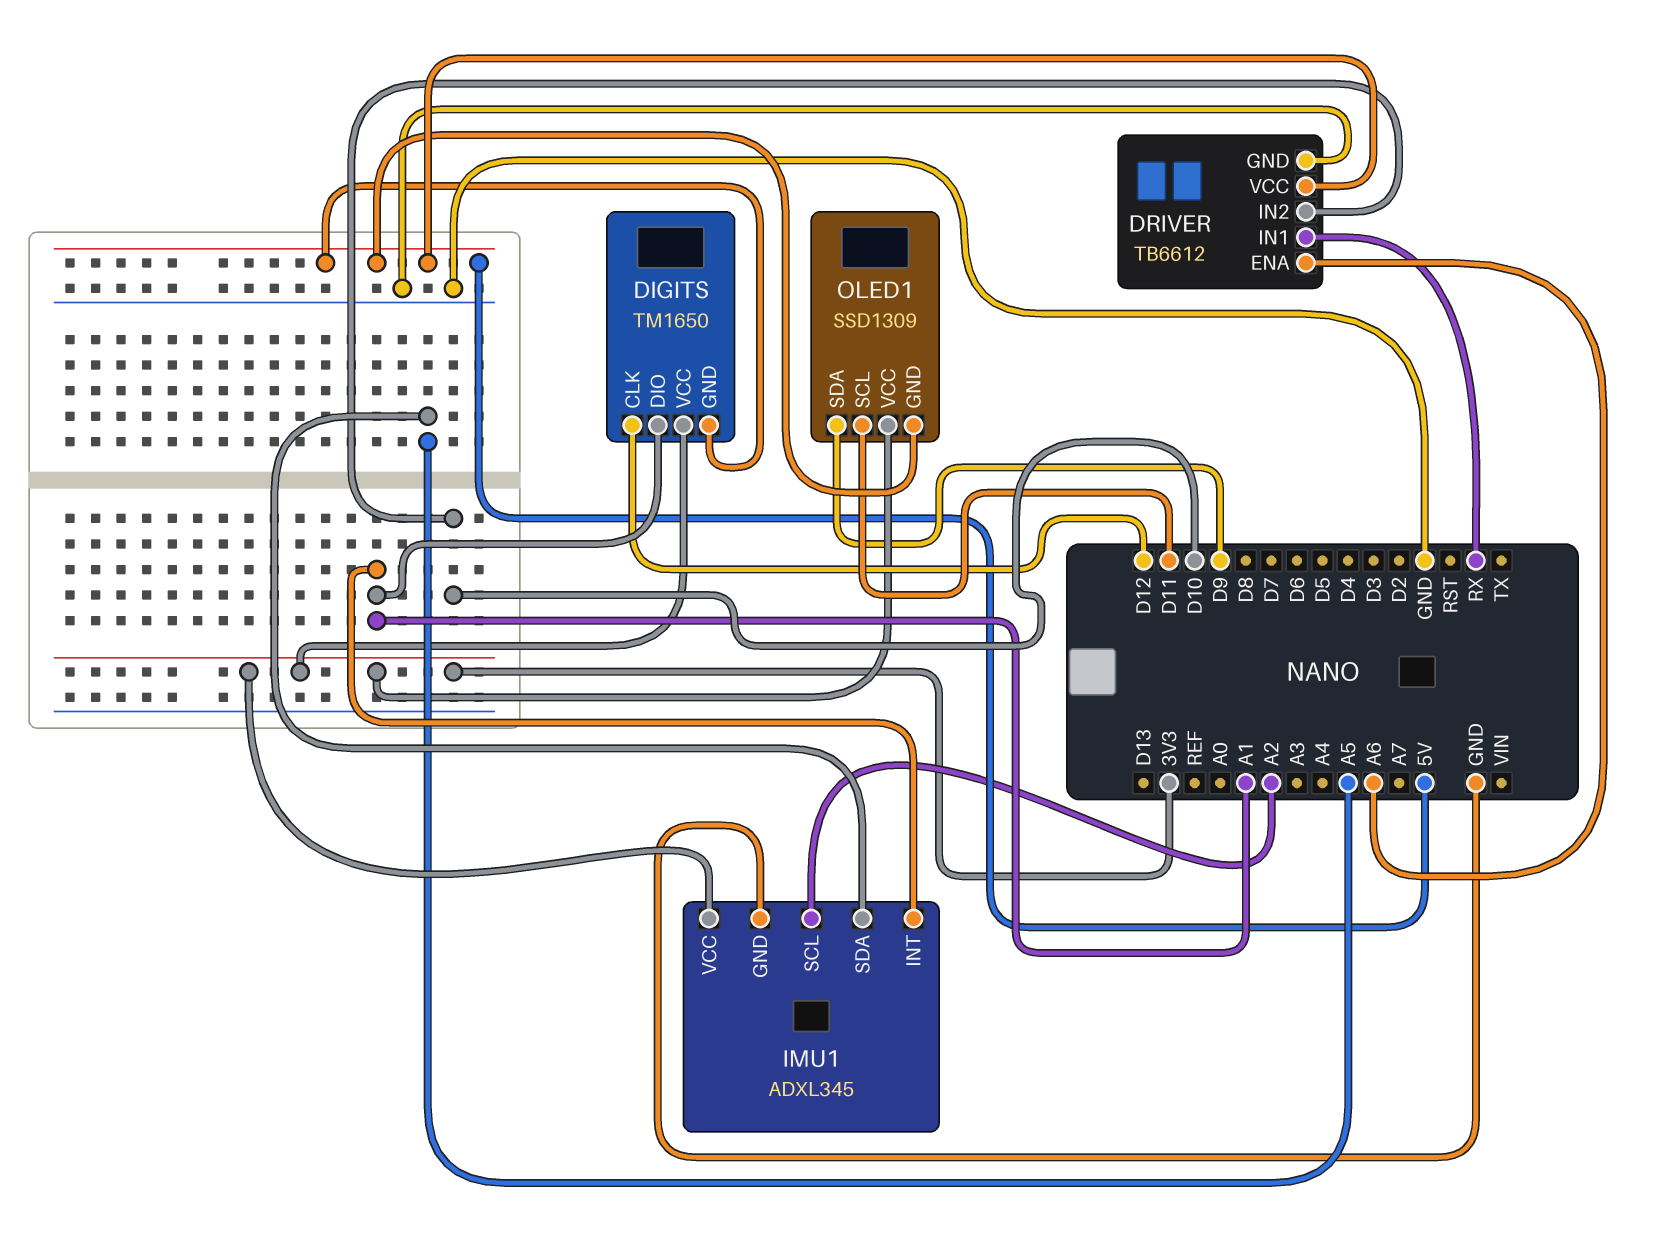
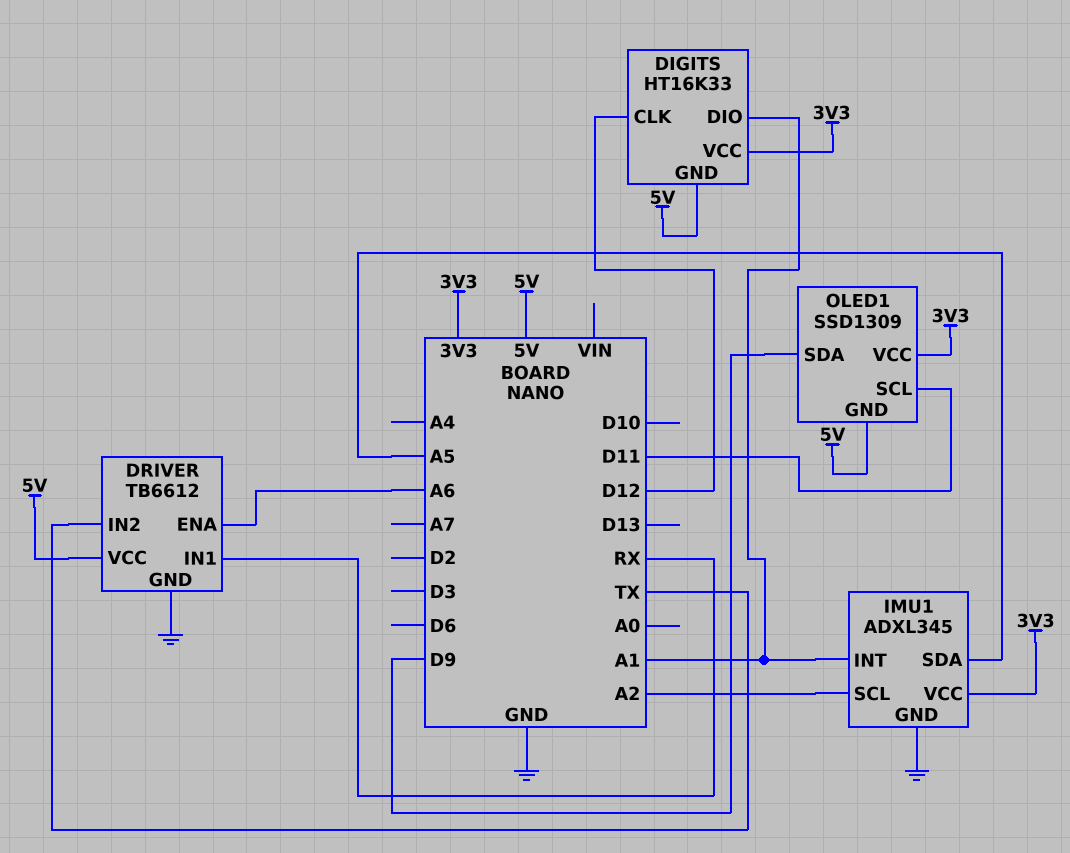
DIGITS: TM1650 -> HT16K33
DRIVER pin IN2: D10 -> TX

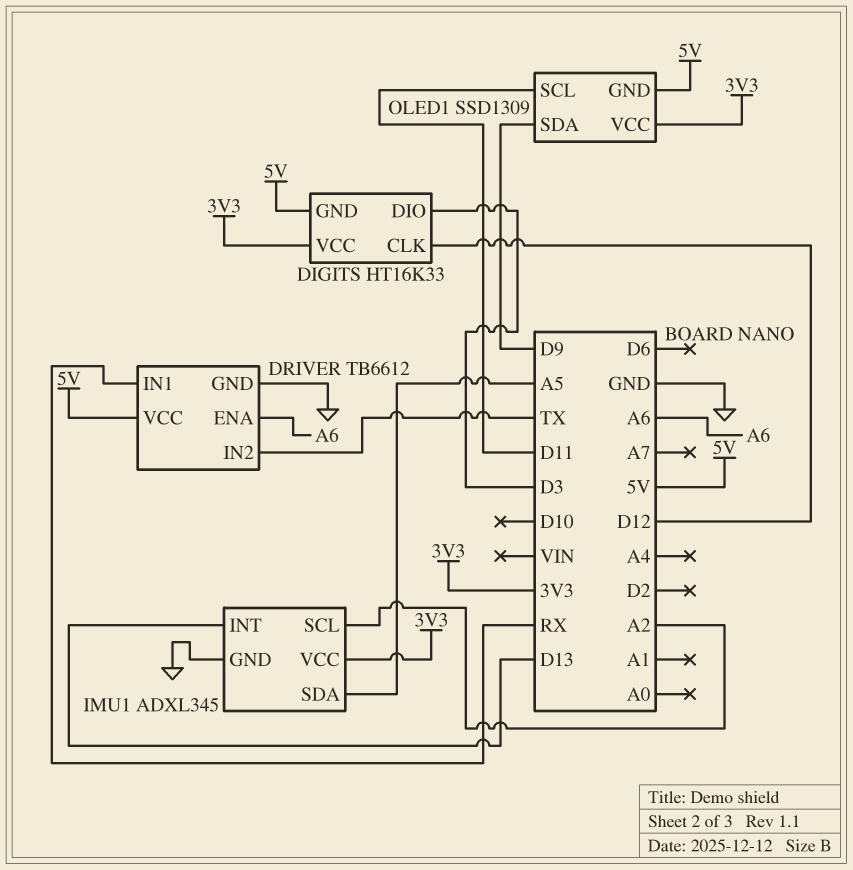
DIGITS pin DIO: A1 -> D3
IMU1 pin INT: A1 -> D13

